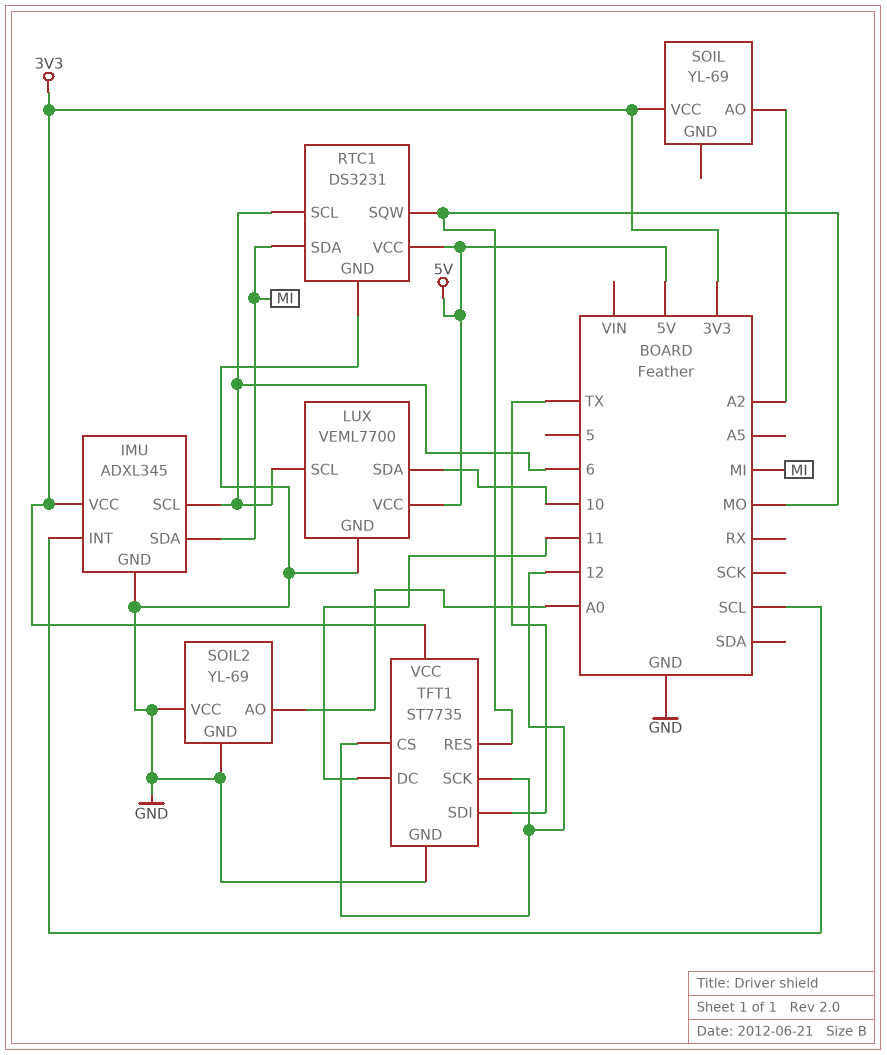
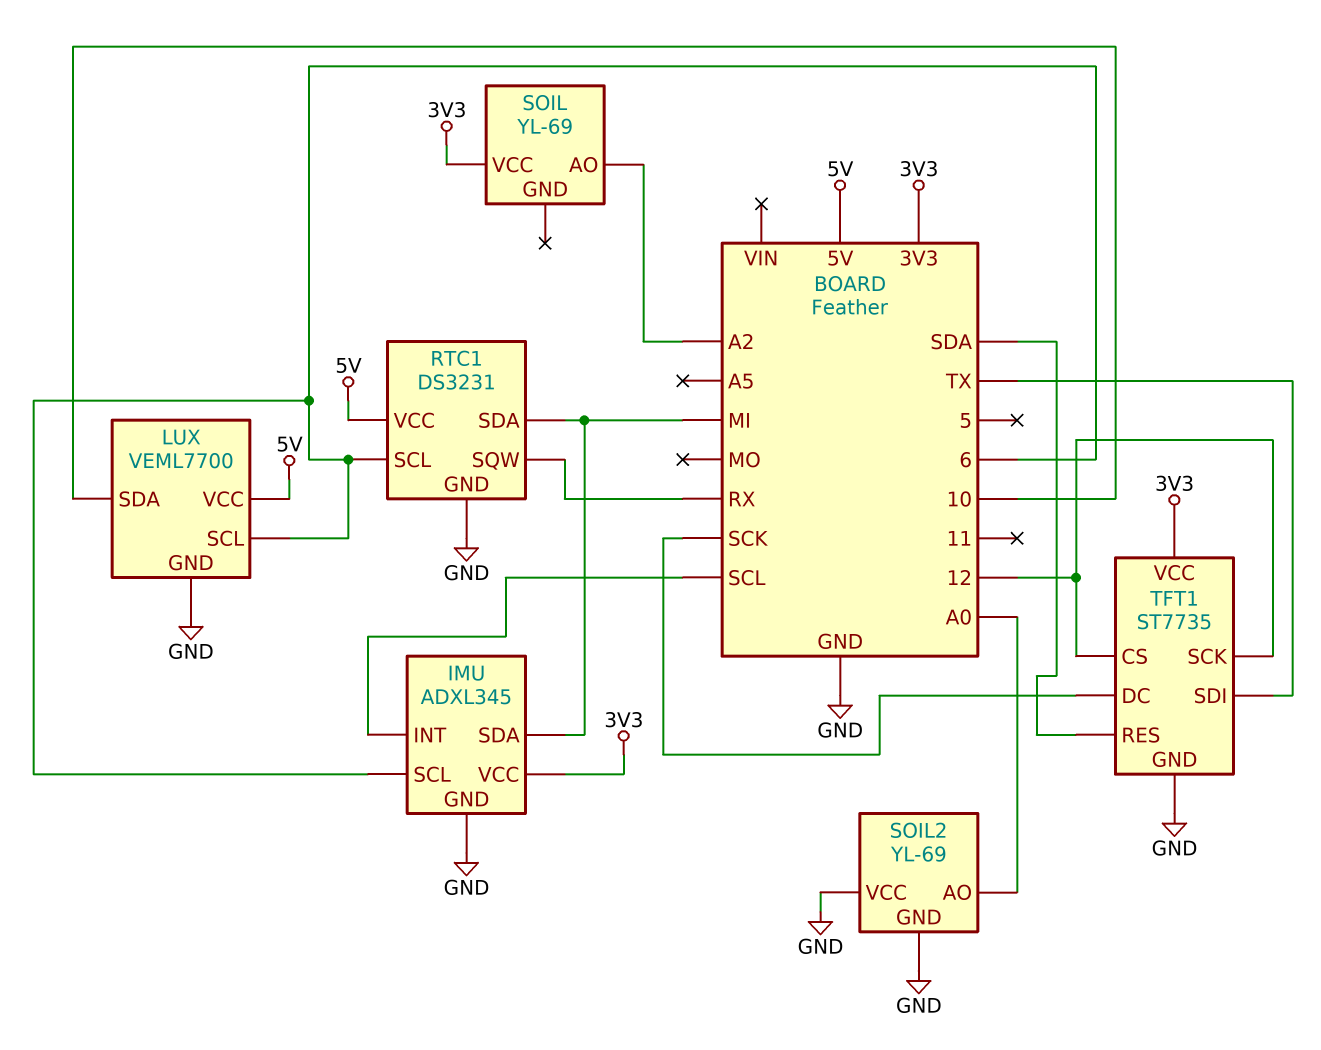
RTC1 pin SQW: MO -> RX
TFT1 pin DC: 11 -> SCK
TFT1 pin RES: MO -> SDA

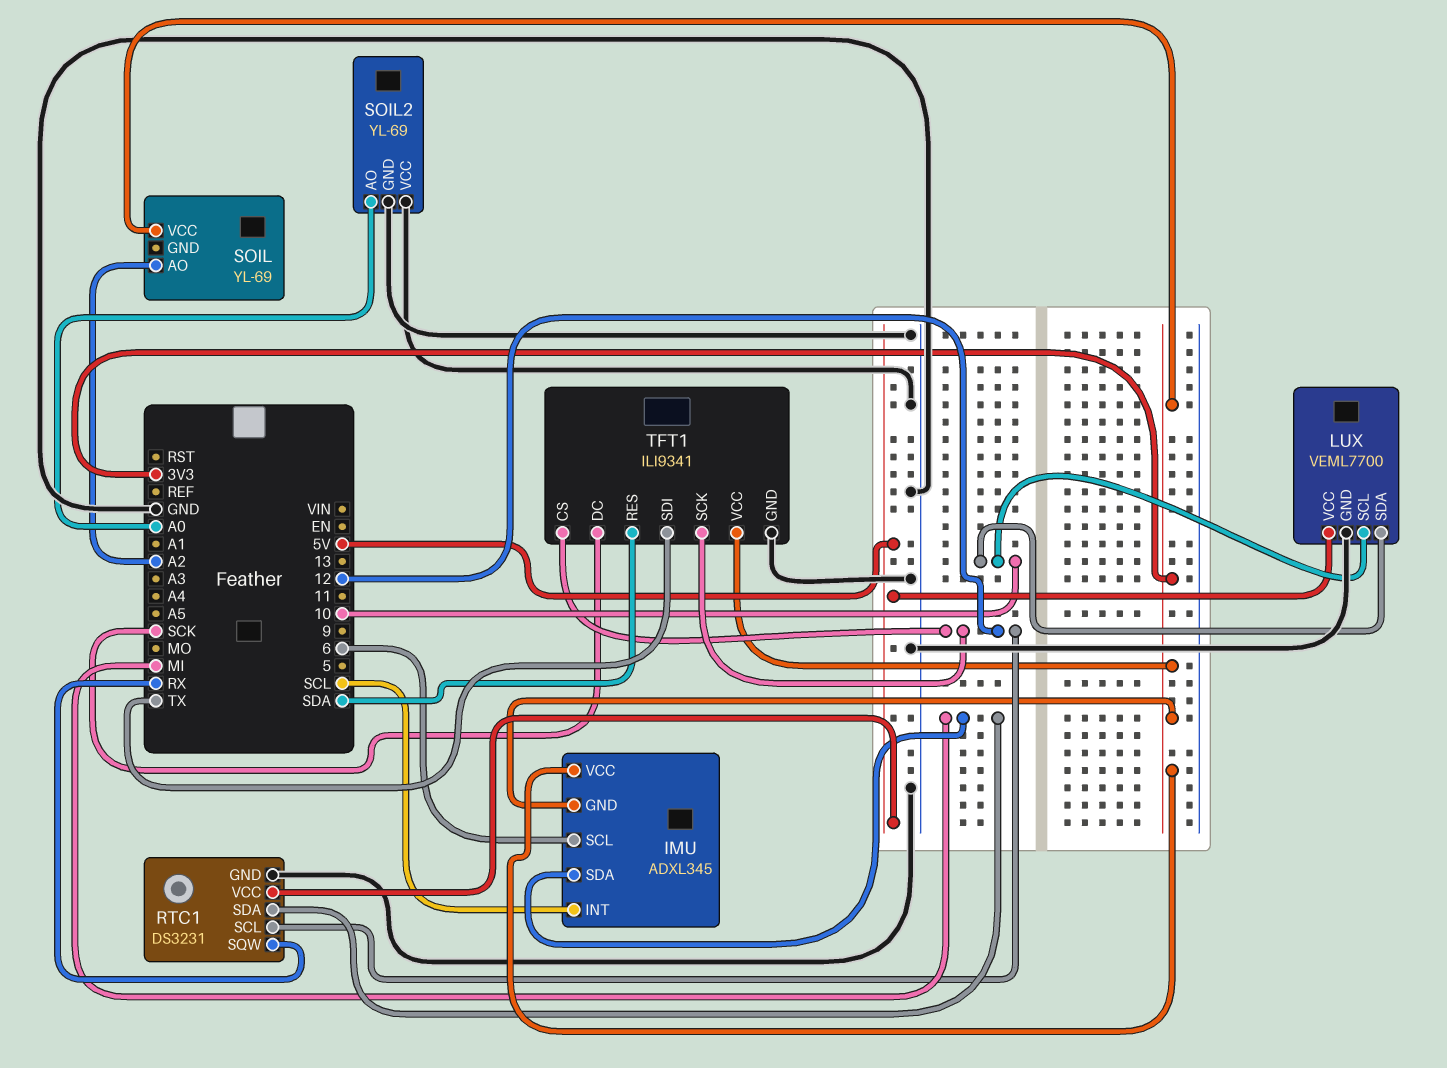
IMU pin GND: GND -> 3V3
LUX pin SCL: 6 -> 10
RTC1 pin SCL: 6 -> 12
TFT1: ST7735 -> ILI9341

